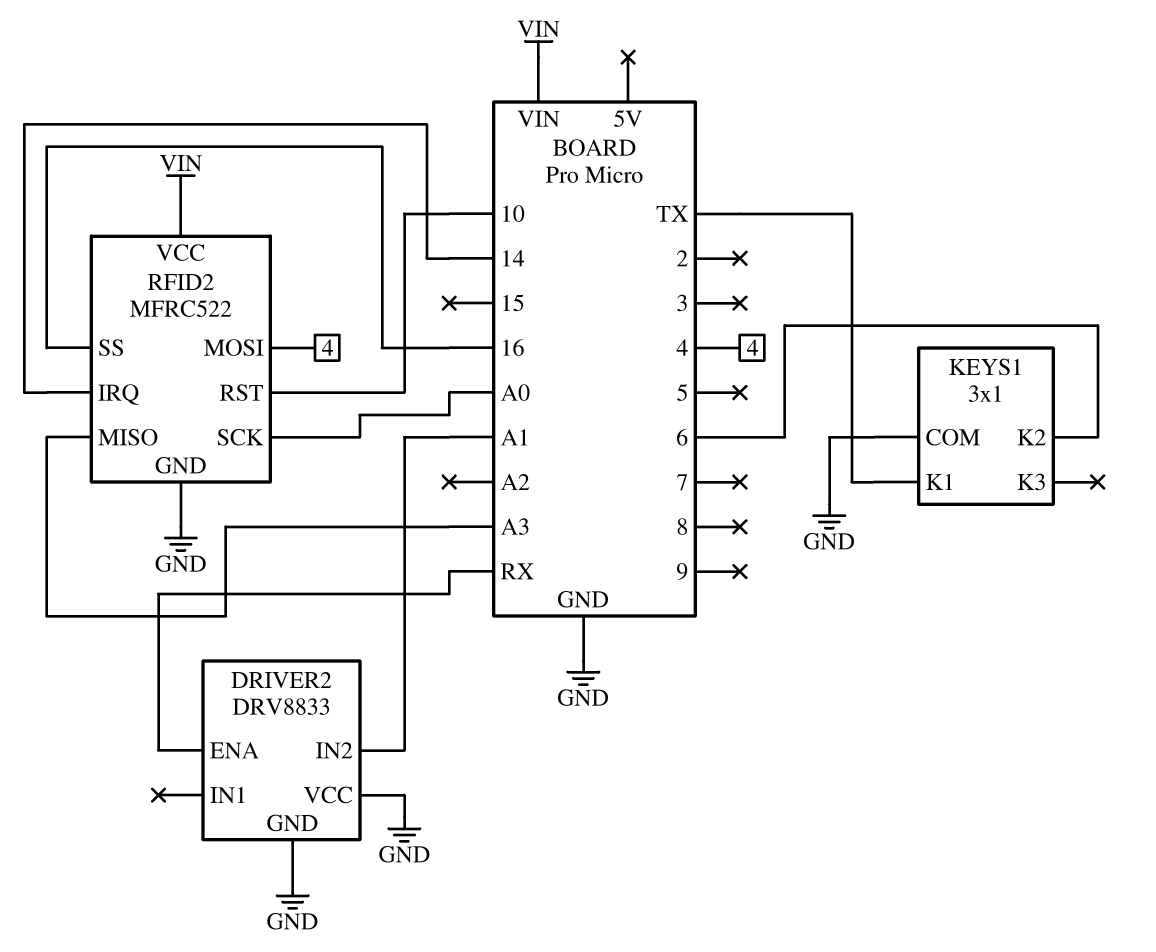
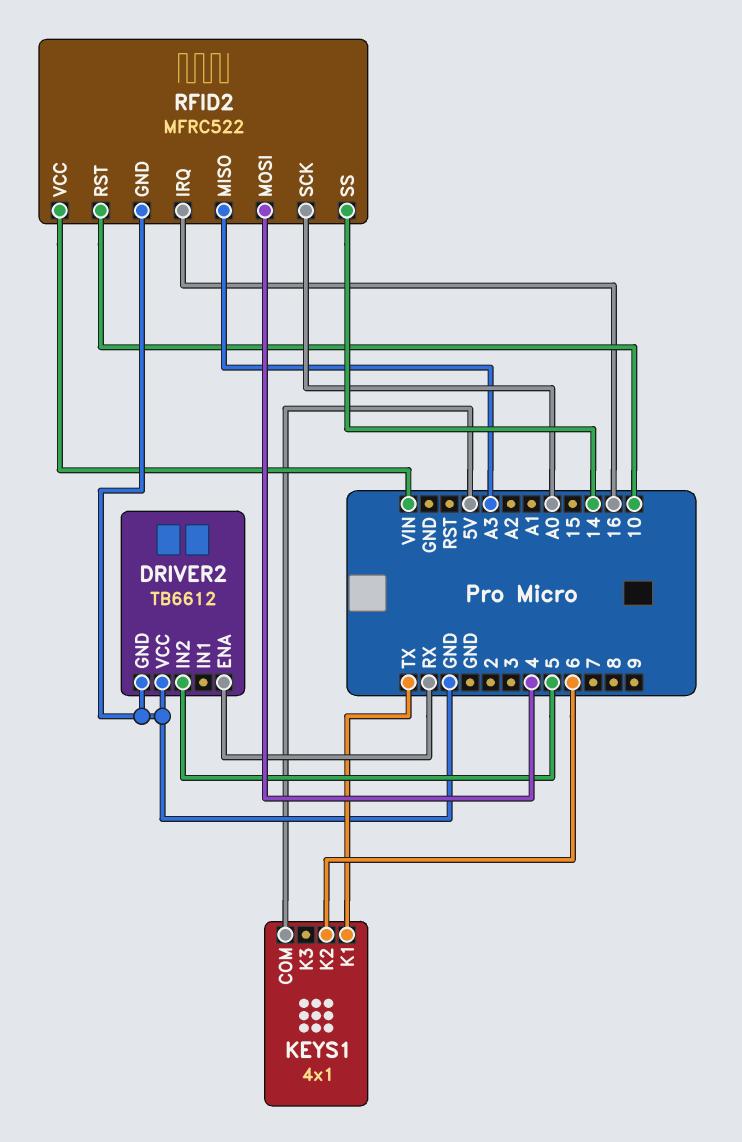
DRIVER2: DRV8833 -> TB6612
DRIVER2 pin IN2: A1 -> 5
KEYS1: 3x1 -> 4x1
KEYS1 pin COM: GND -> 5V
RFID2 pin IRQ: 14 -> 16
RFID2 pin SS: 16 -> 14

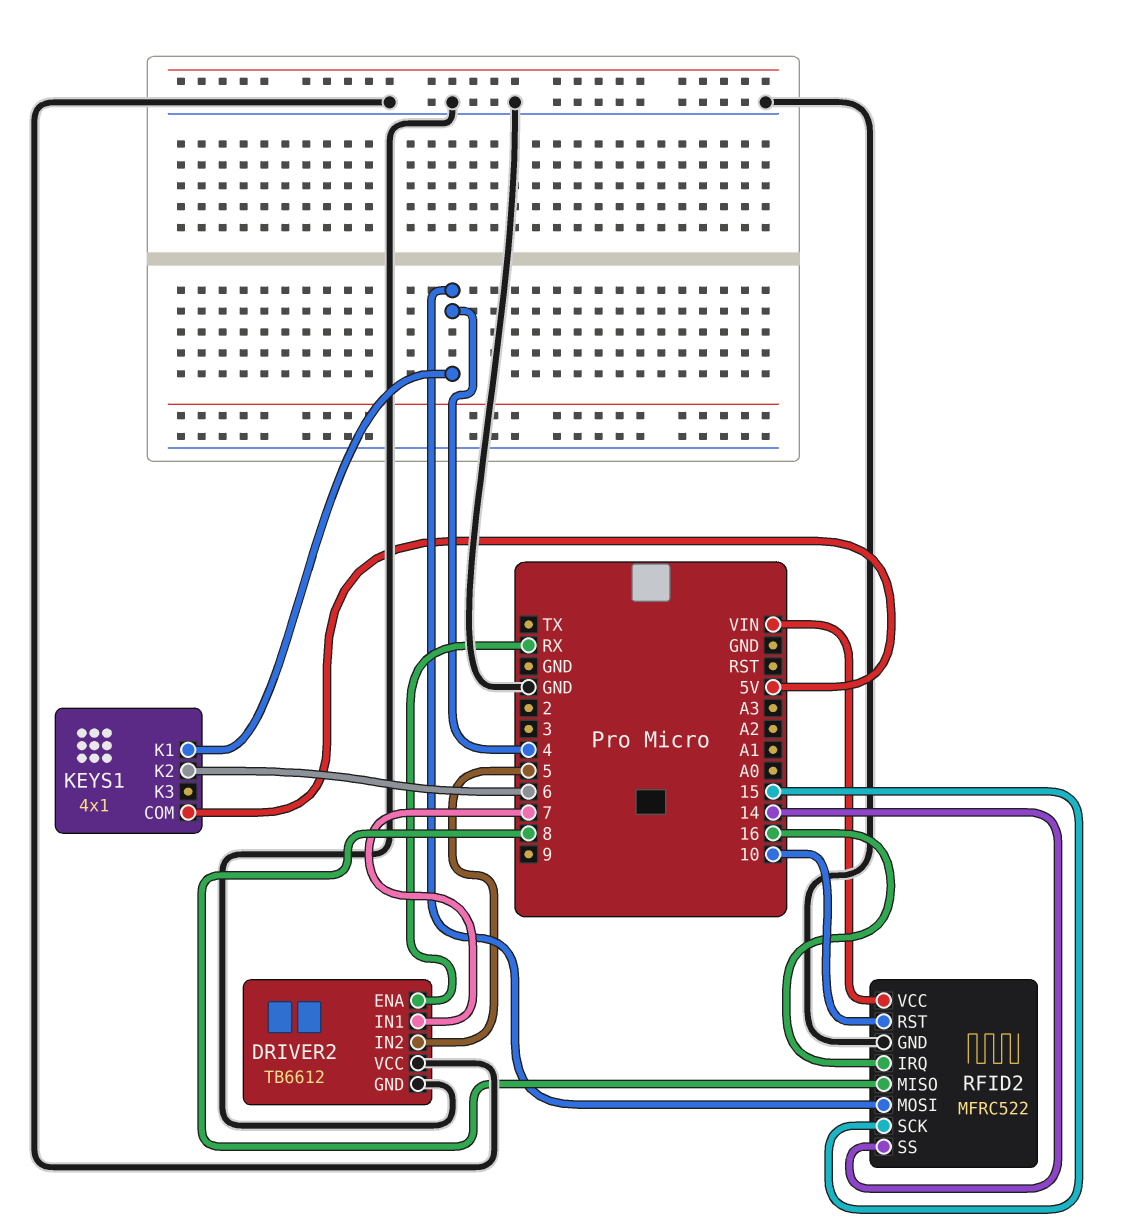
DRIVER2 pin IN1: none -> 7
KEYS1 pin K1: TX -> 4
RFID2 pin MISO: A3 -> 8
RFID2 pin SCK: A0 -> 15

